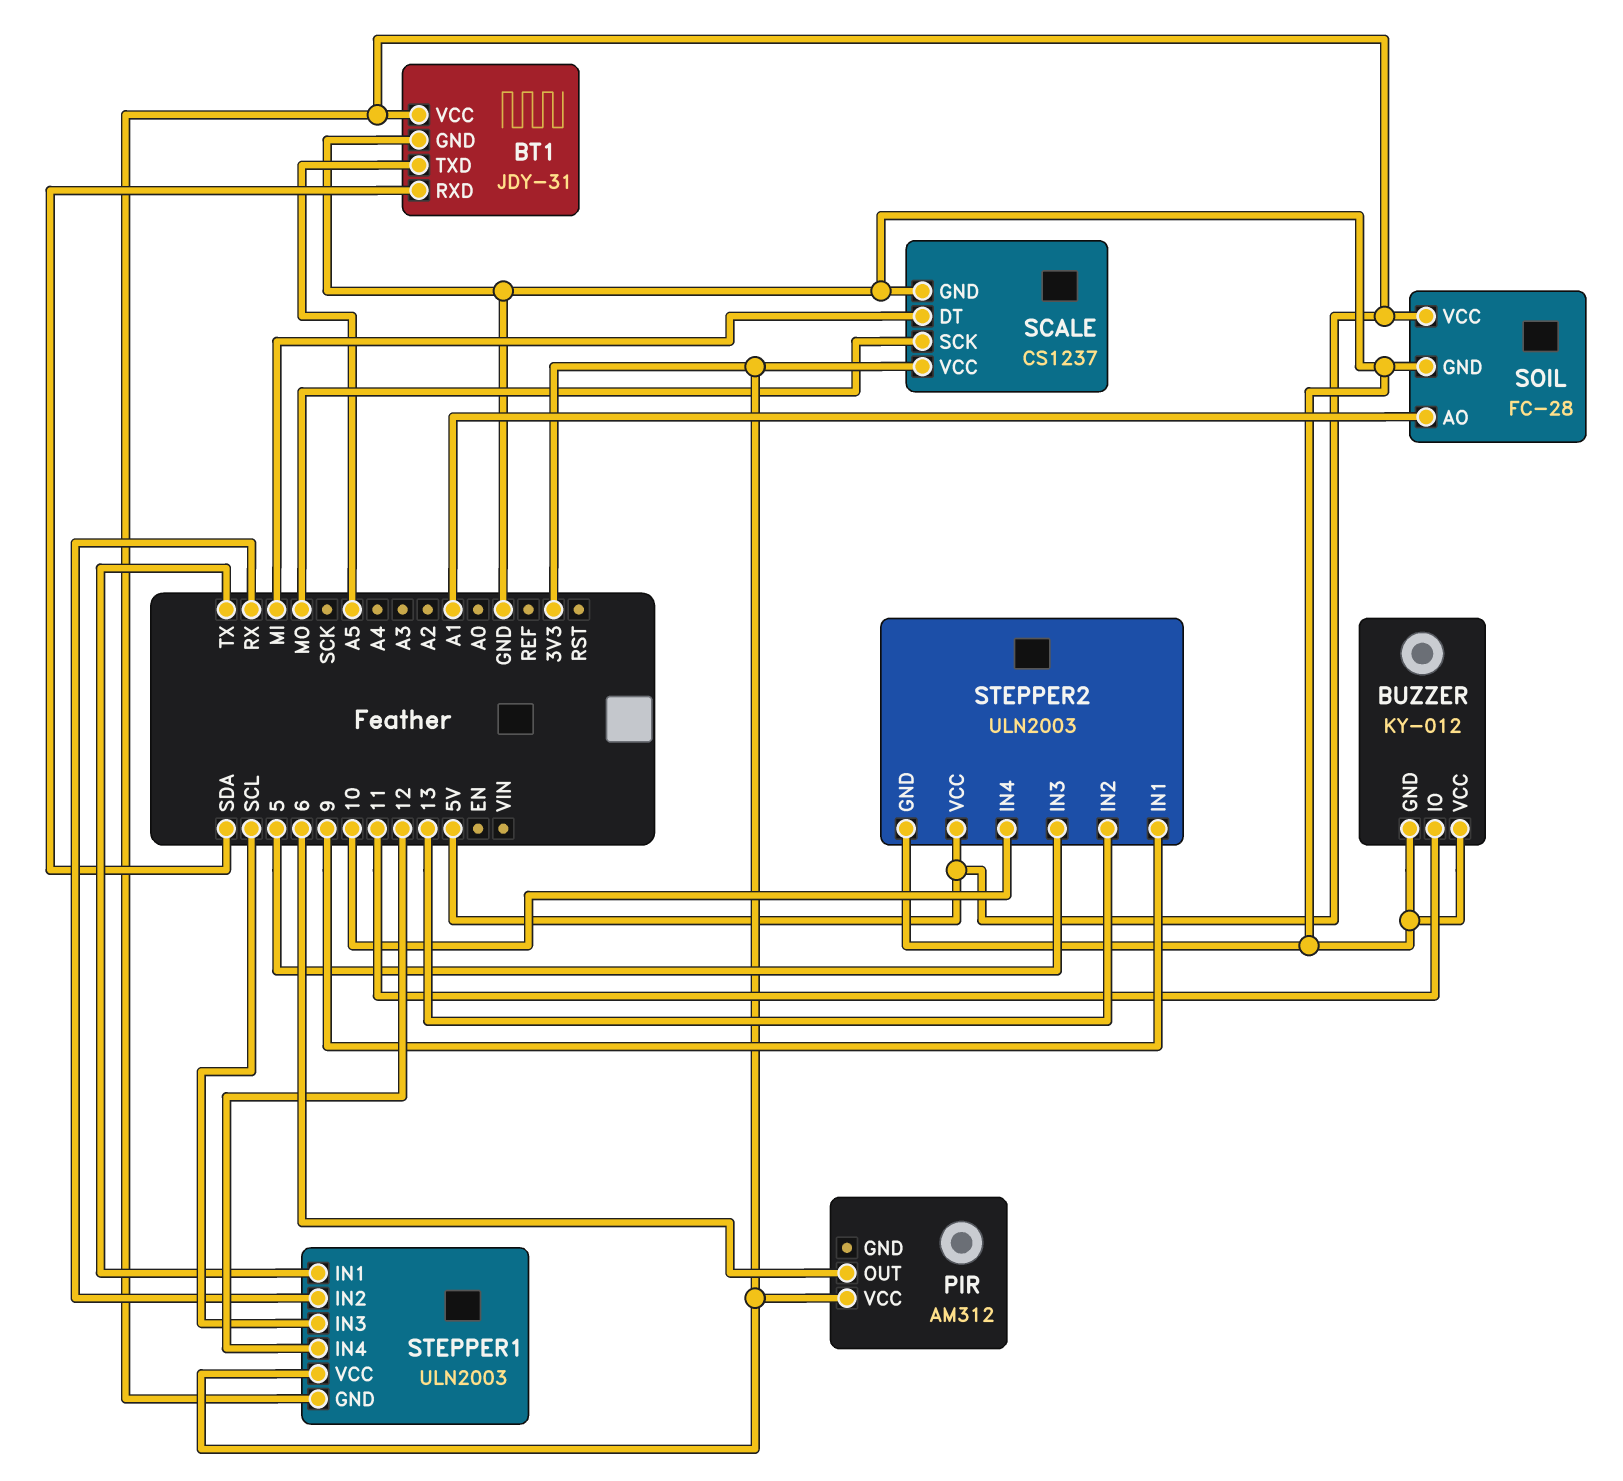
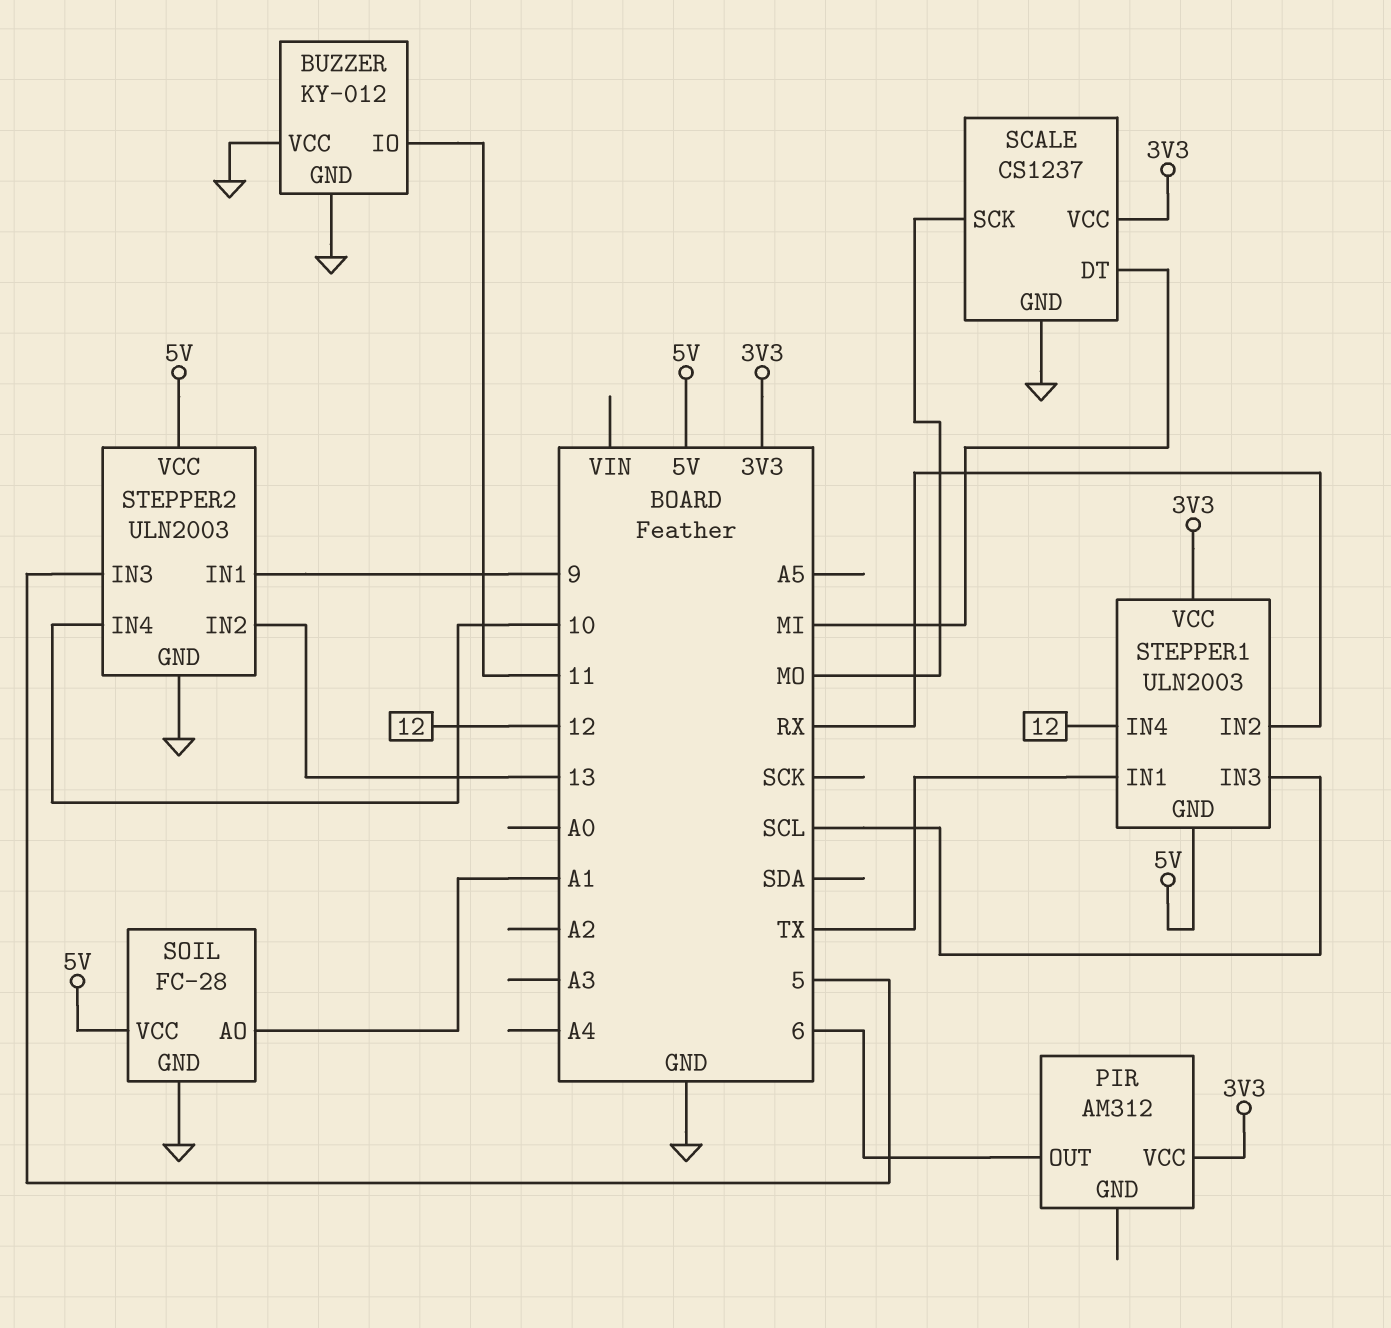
BT1: JDY-31 -> none
BT1 pin GND: GND -> none
BT1 pin RXD: SDA -> none
BT1 pin TXD: A5 -> none
BT1 pin VCC: 5V -> none

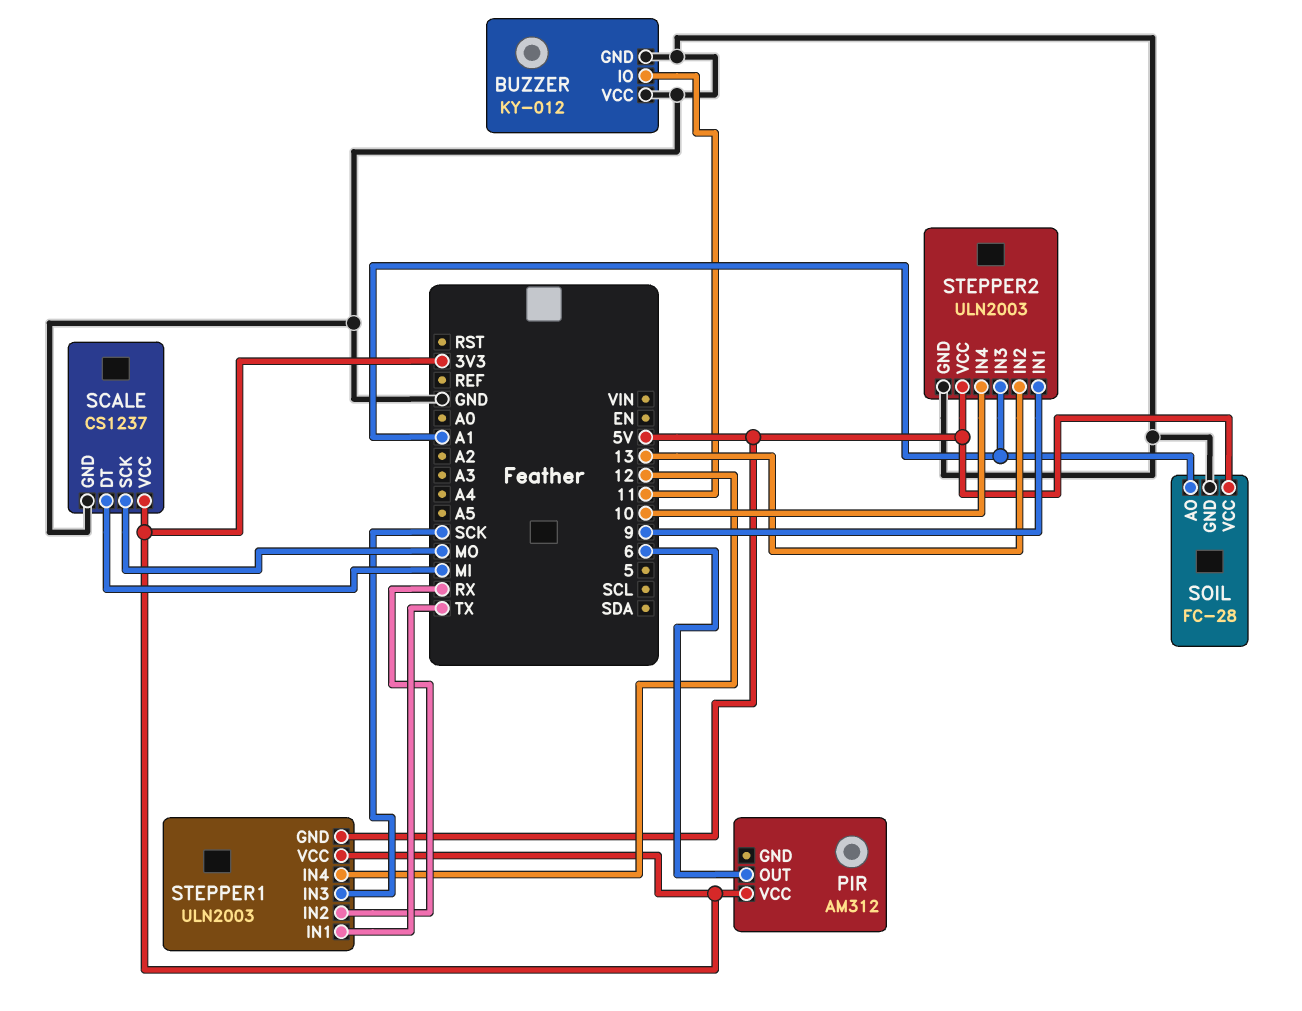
STEPPER1 pin IN3: SCL -> SCK
STEPPER2 pin IN3: 5 -> A1

